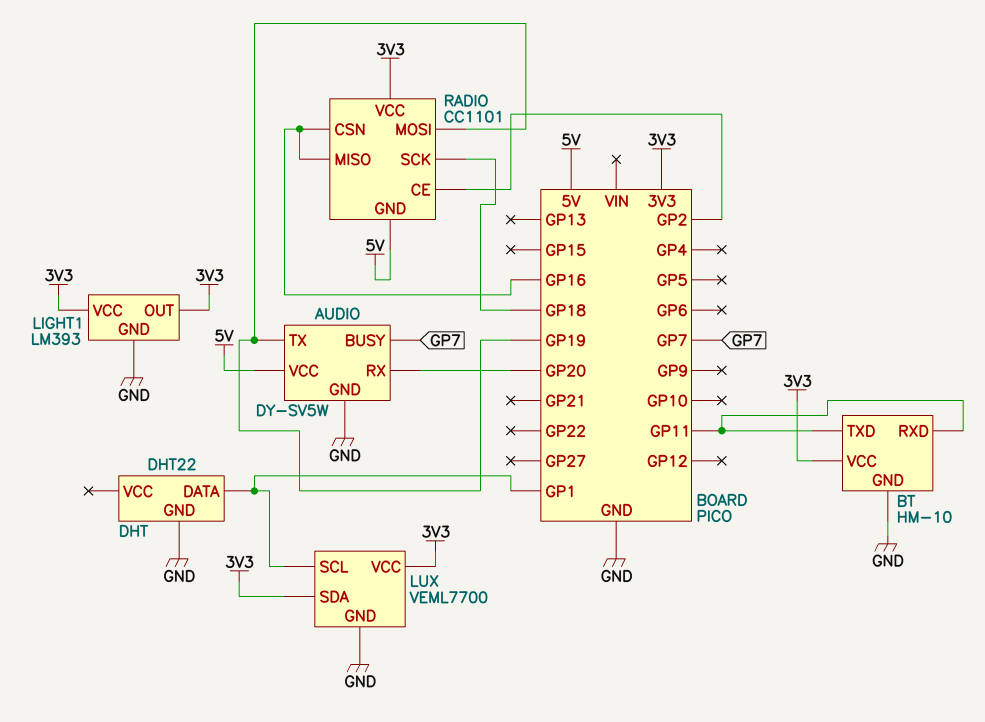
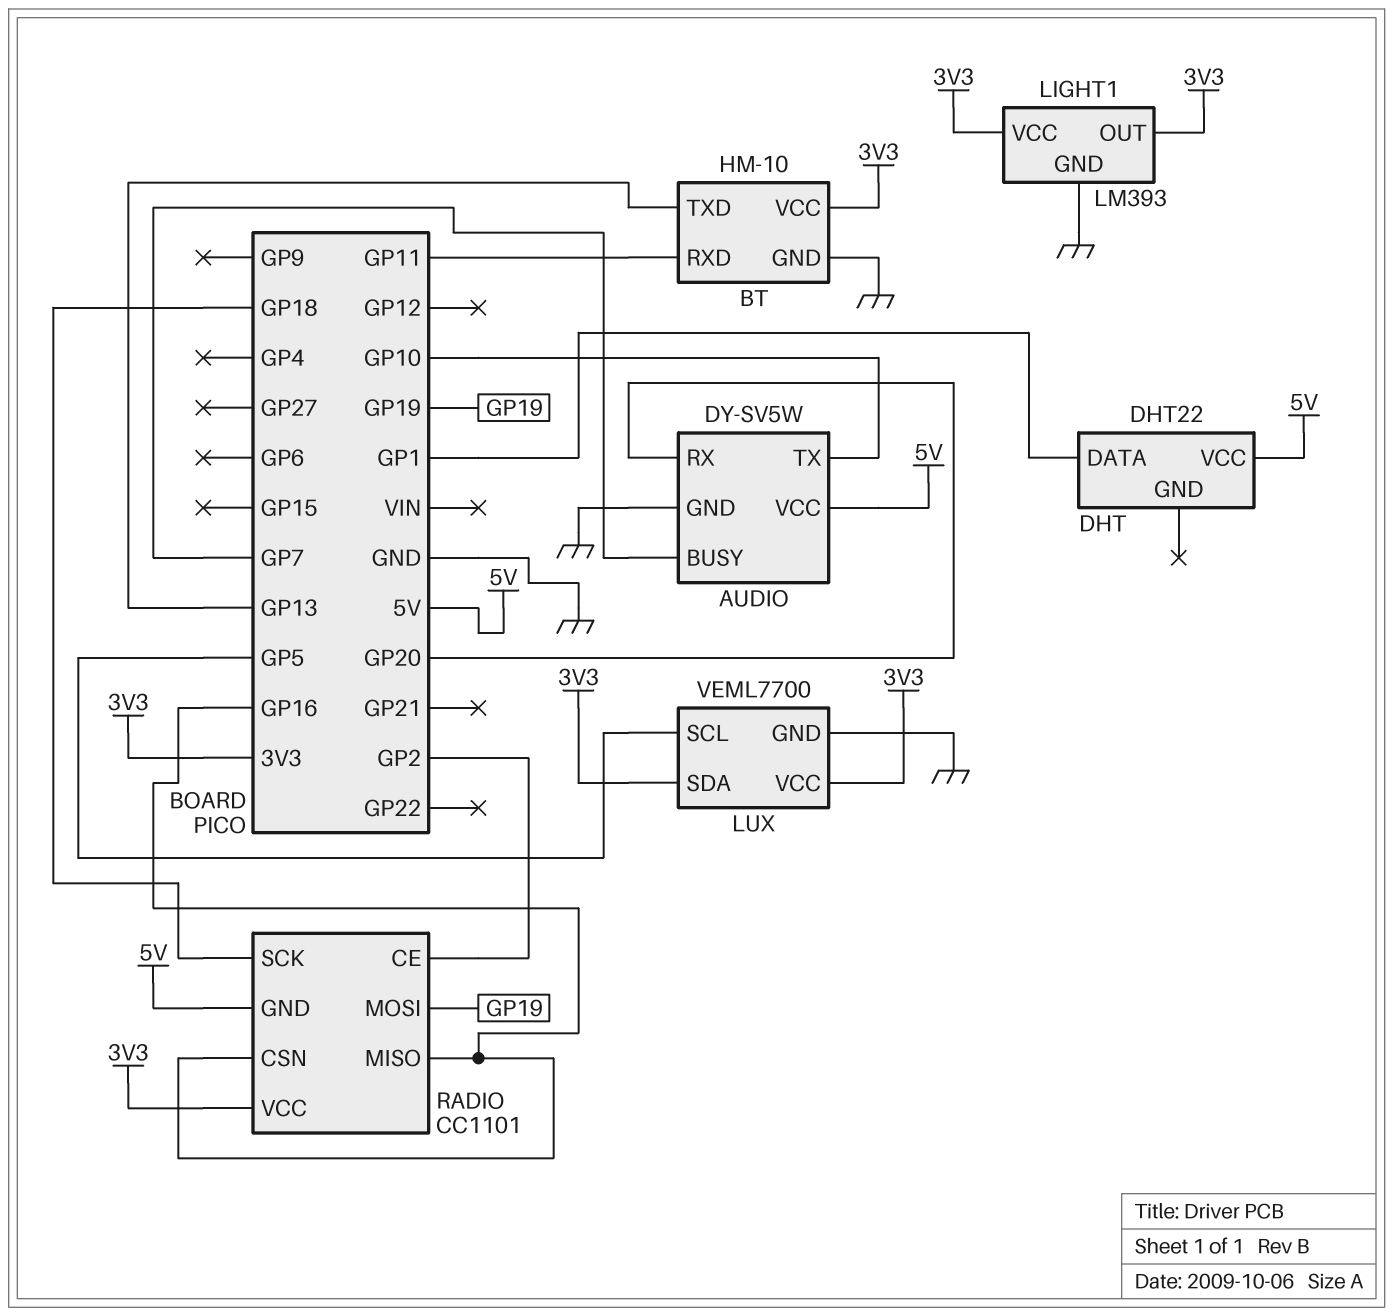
AUDIO pin TX: GP19 -> GP10
BT pin TXD: GP11 -> GP13
DHT pin GND: GND -> none
DHT pin VCC: none -> 5V
LUX pin SCL: GP1 -> GP5

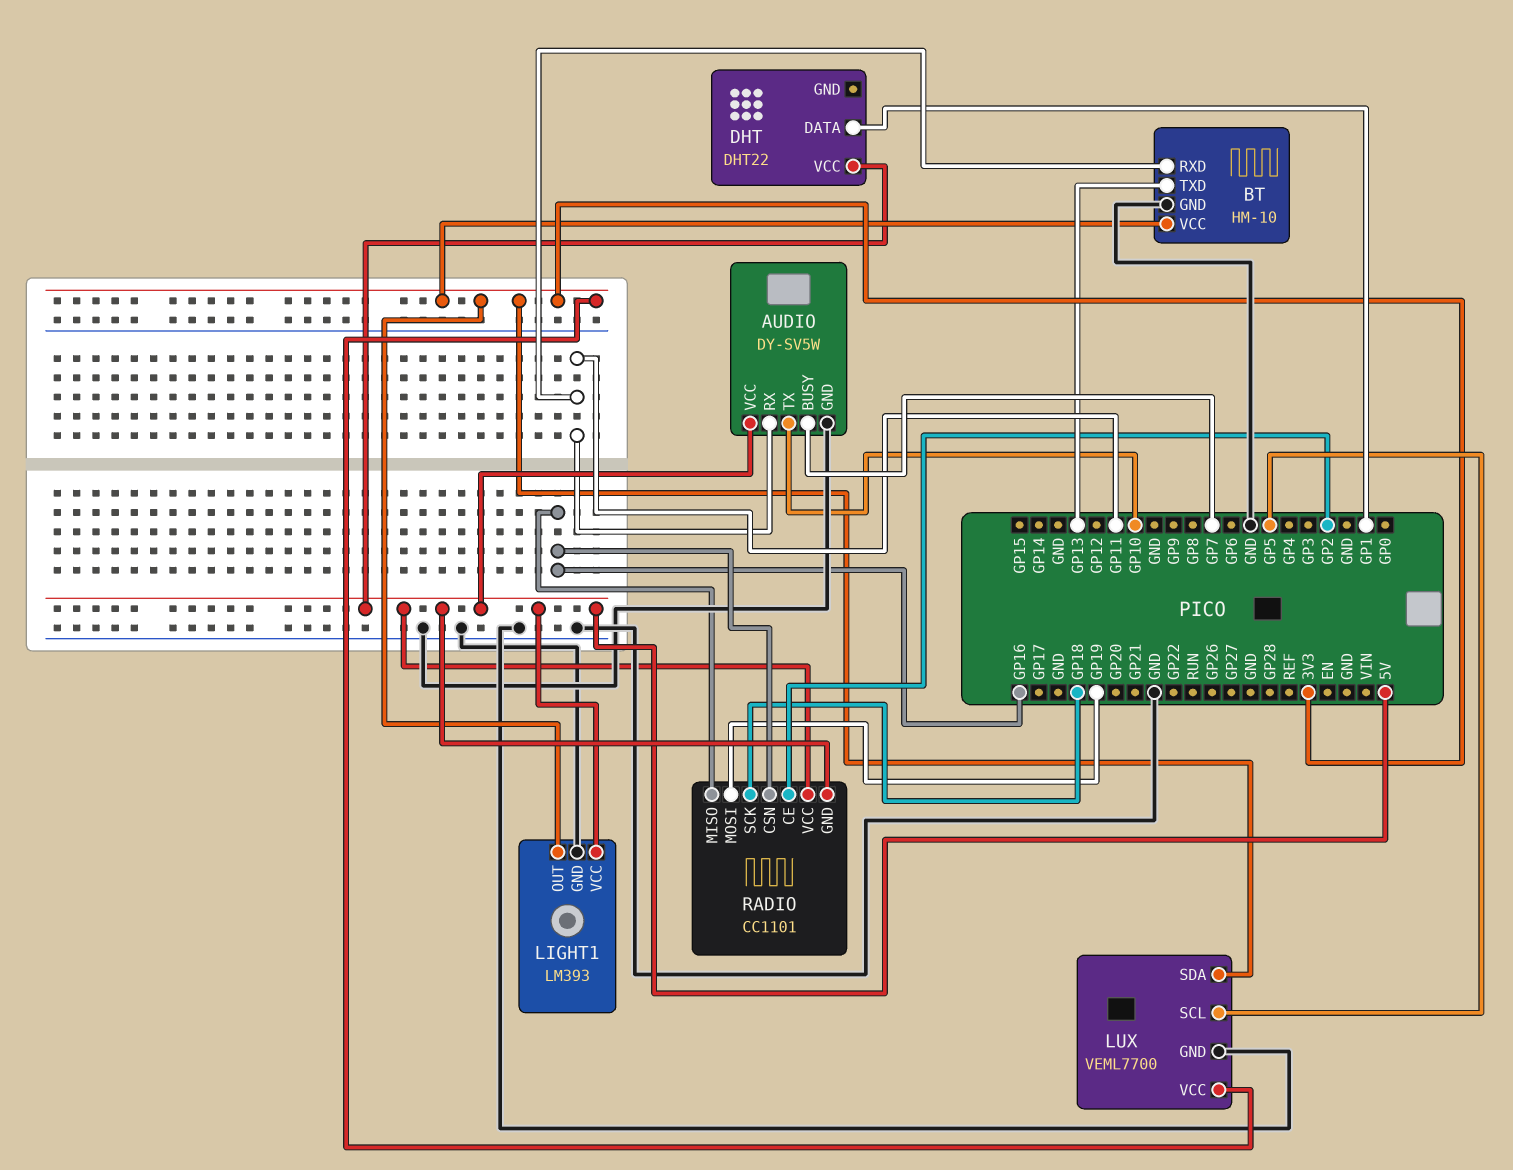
AUDIO pin RX: GP20 -> GP11
LIGHT1 pin VCC: 3V3 -> 5V
RADIO pin VCC: 3V3 -> 5V

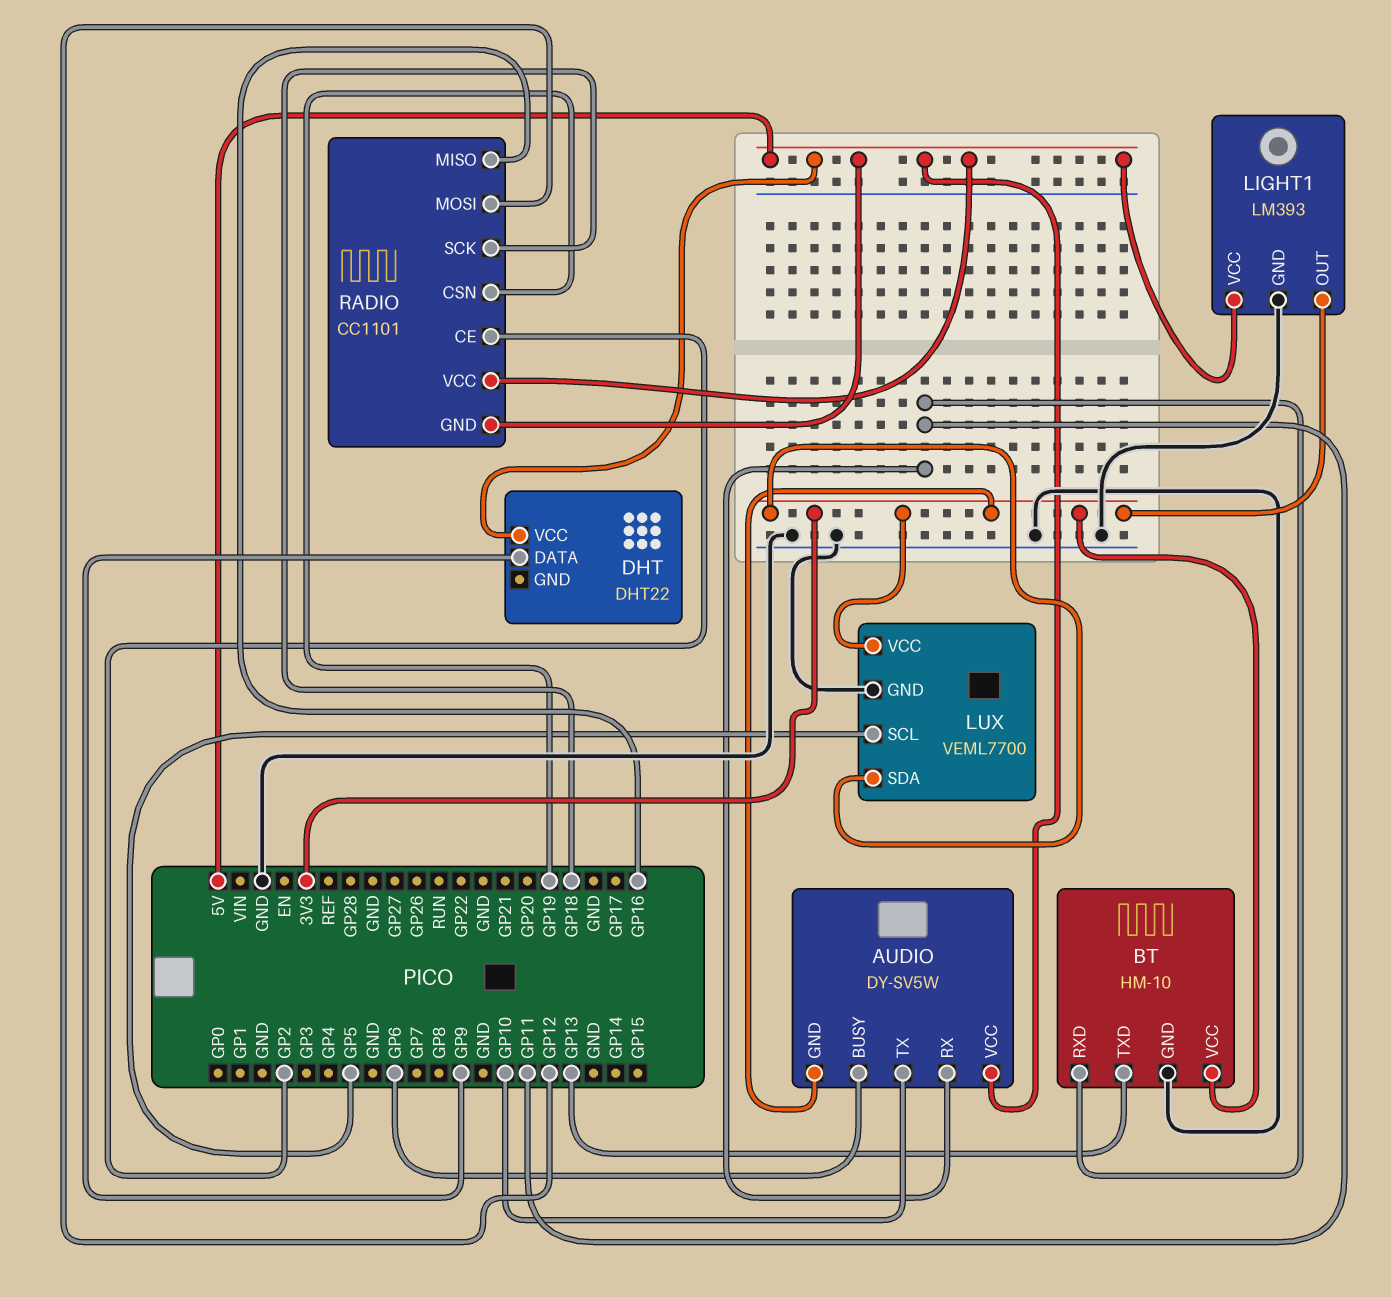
AUDIO pin BUSY: GP7 -> GP6
AUDIO pin GND: GND -> 3V3
DHT pin DATA: GP1 -> GP9
RADIO pin CSN: GP16 -> GP19
RADIO pin MOSI: GP19 -> GP12

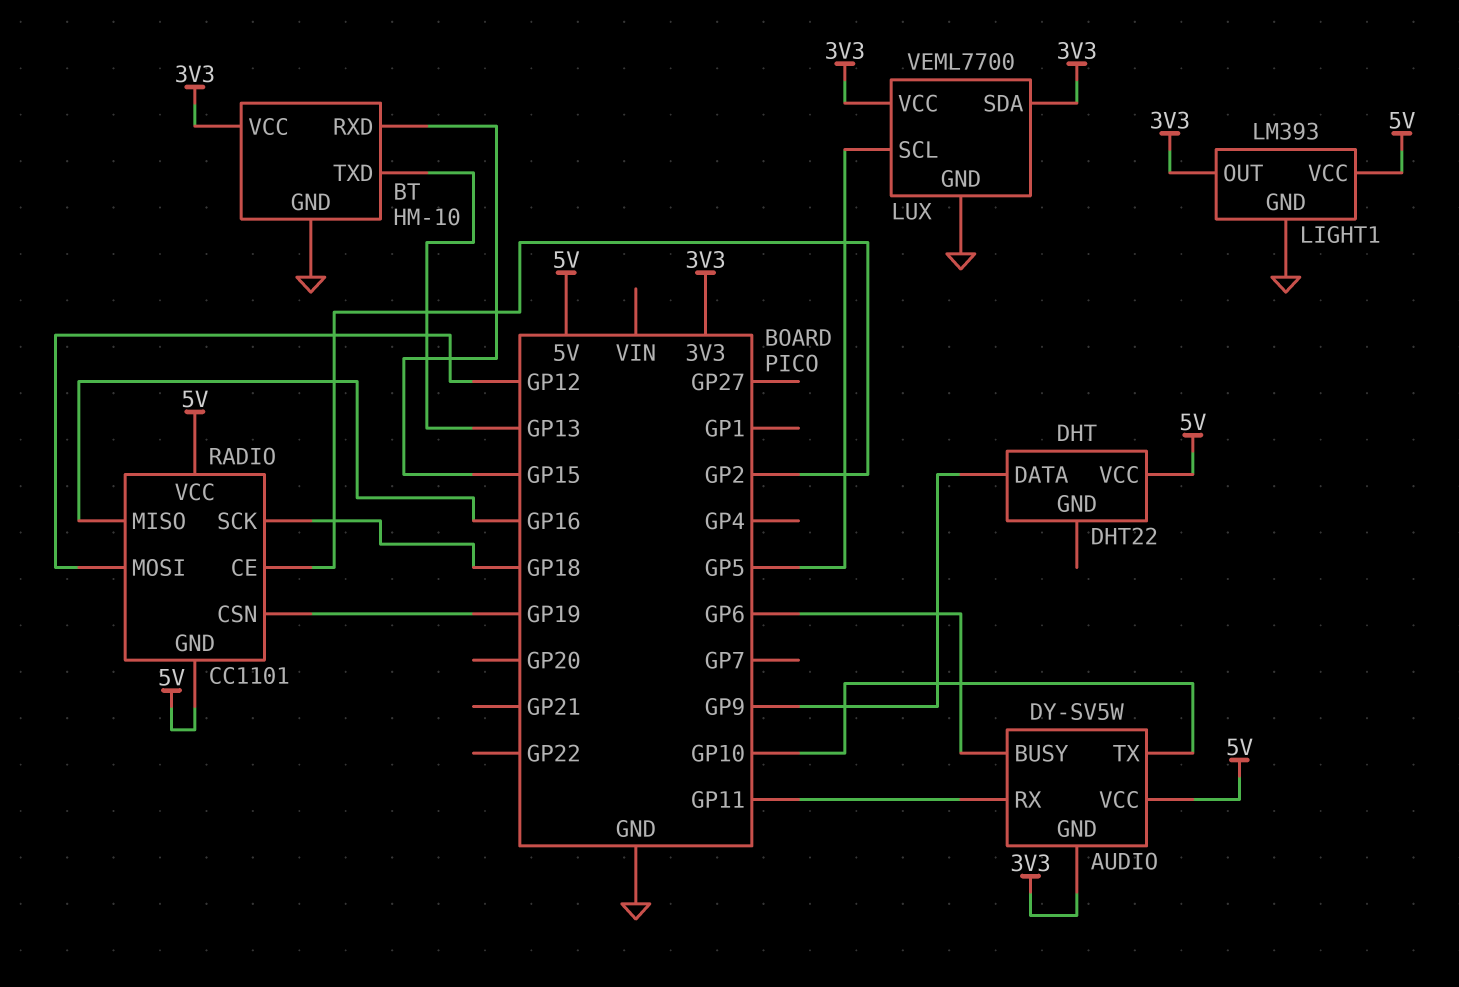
BT pin RXD: GP11 -> GP15

